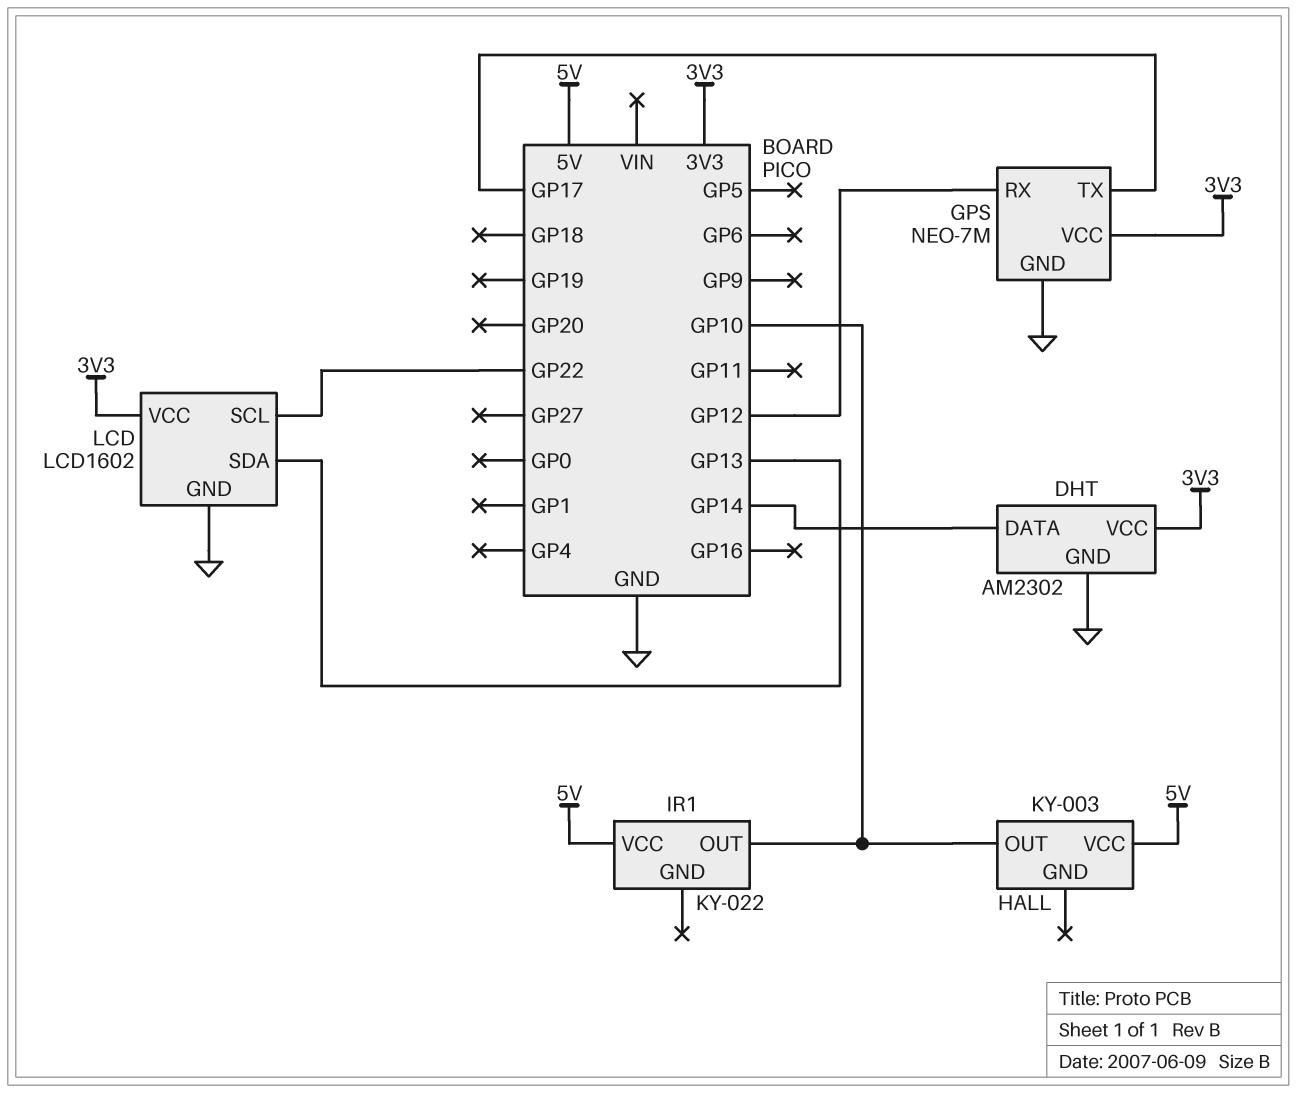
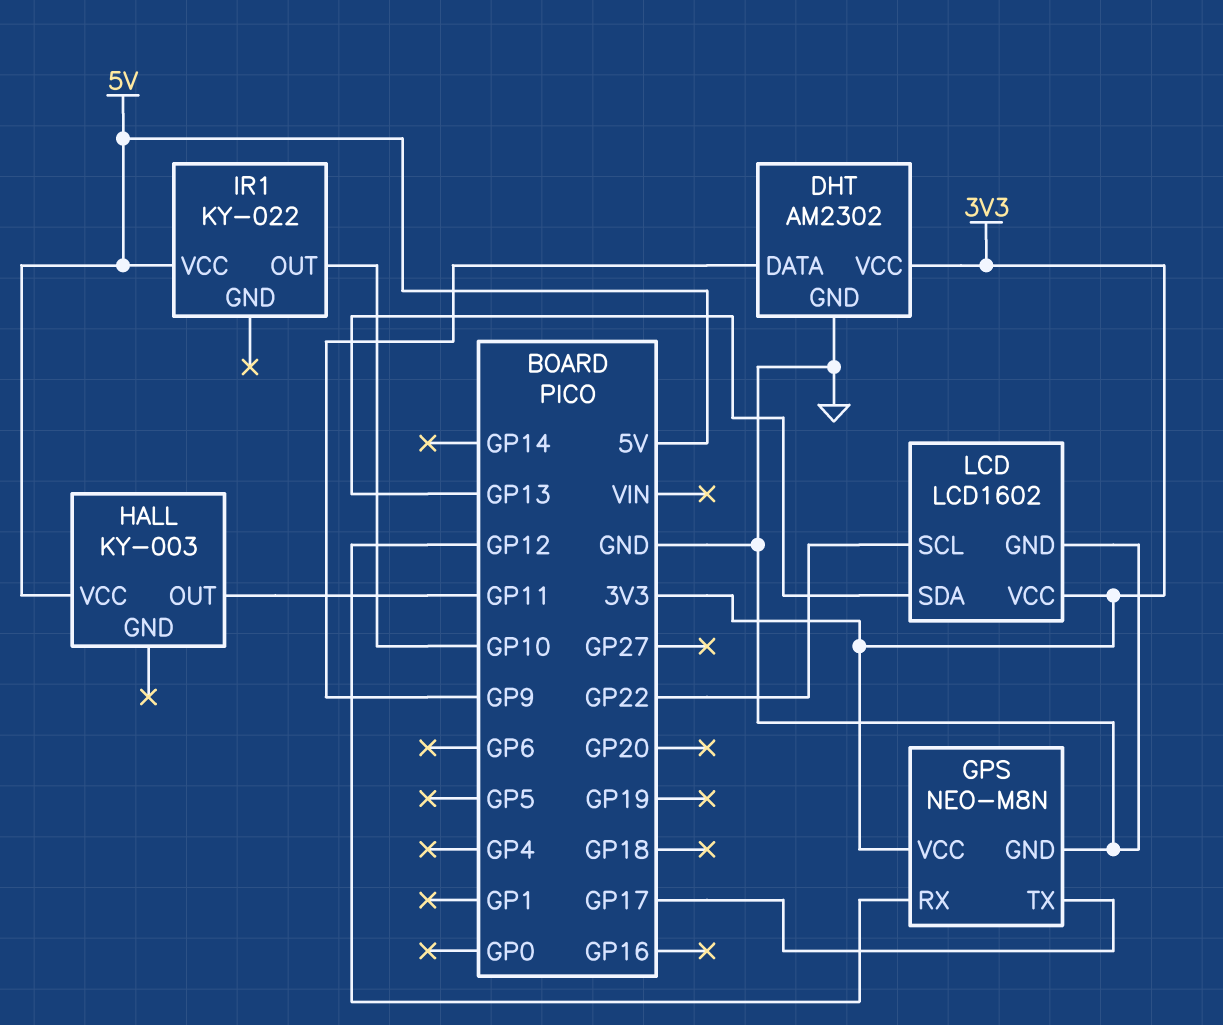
DHT pin DATA: GP14 -> GP9
GPS: NEO-7M -> NEO-M8N
HALL pin OUT: GP10 -> GP11

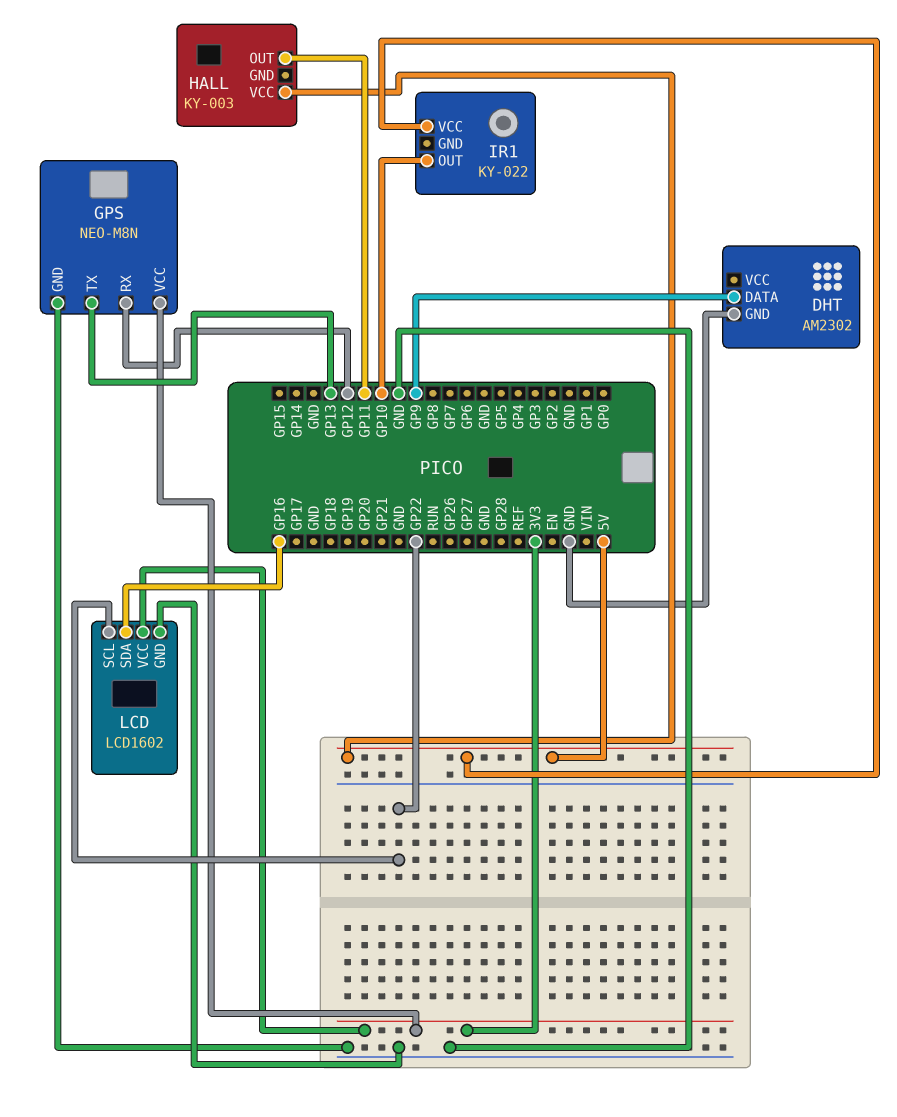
DHT pin VCC: 3V3 -> none
GPS pin TX: GP17 -> GP13
LCD pin SDA: GP13 -> GP16

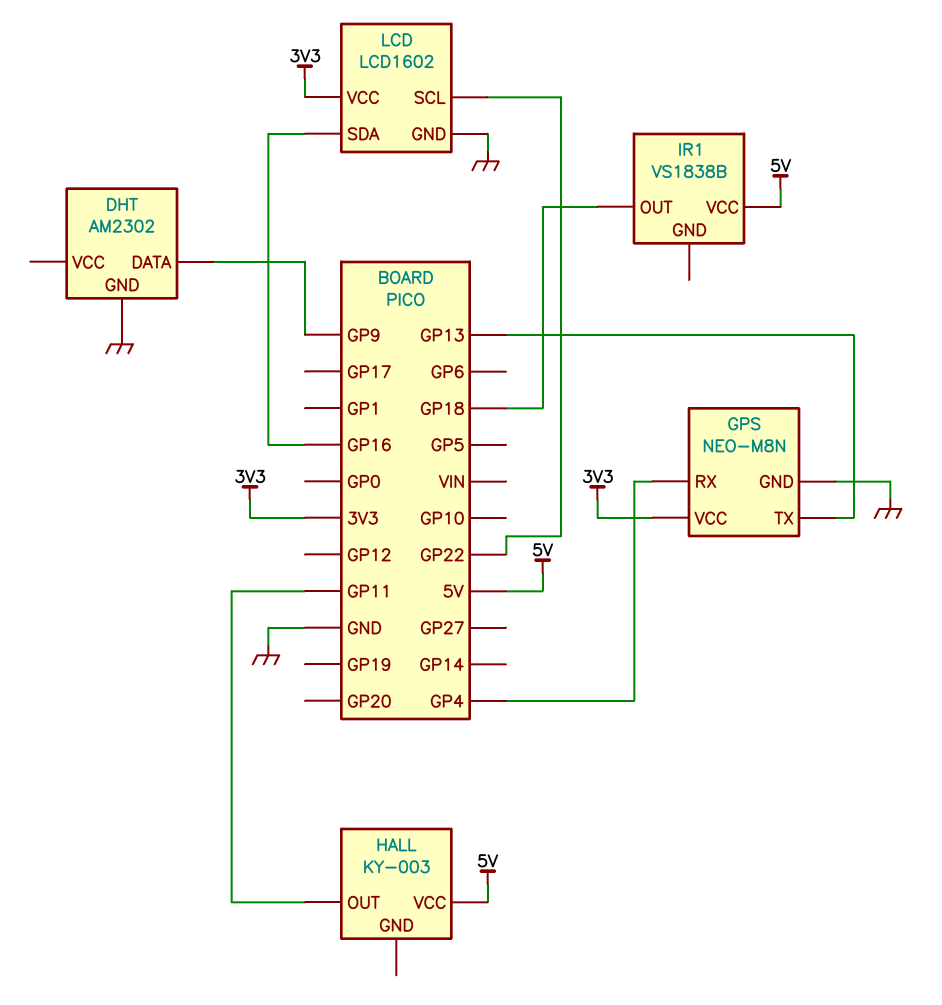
GPS pin RX: GP12 -> GP4
IR1: KY-022 -> VS1838B
IR1 pin OUT: GP10 -> GP18

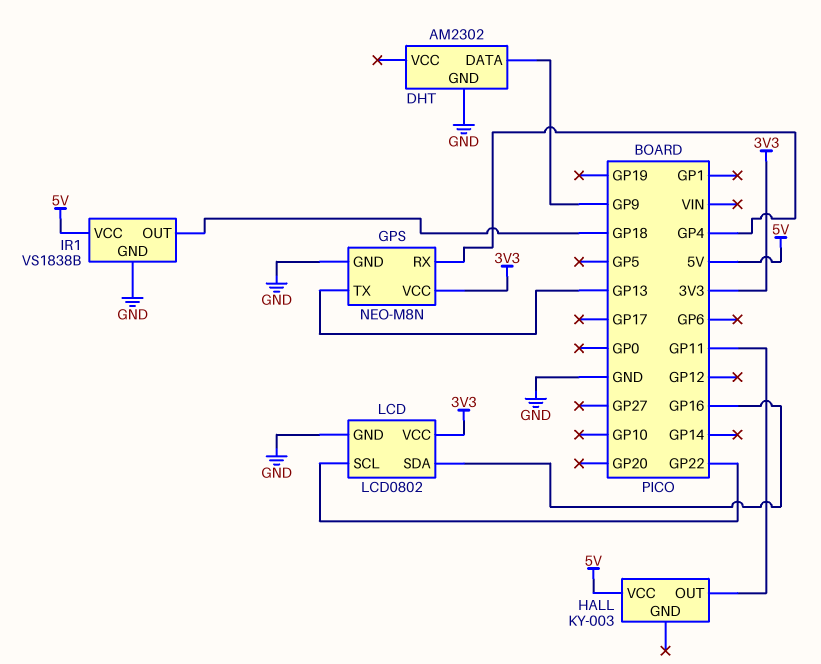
IR1 pin GND: none -> GND
LCD: LCD1602 -> LCD0802

